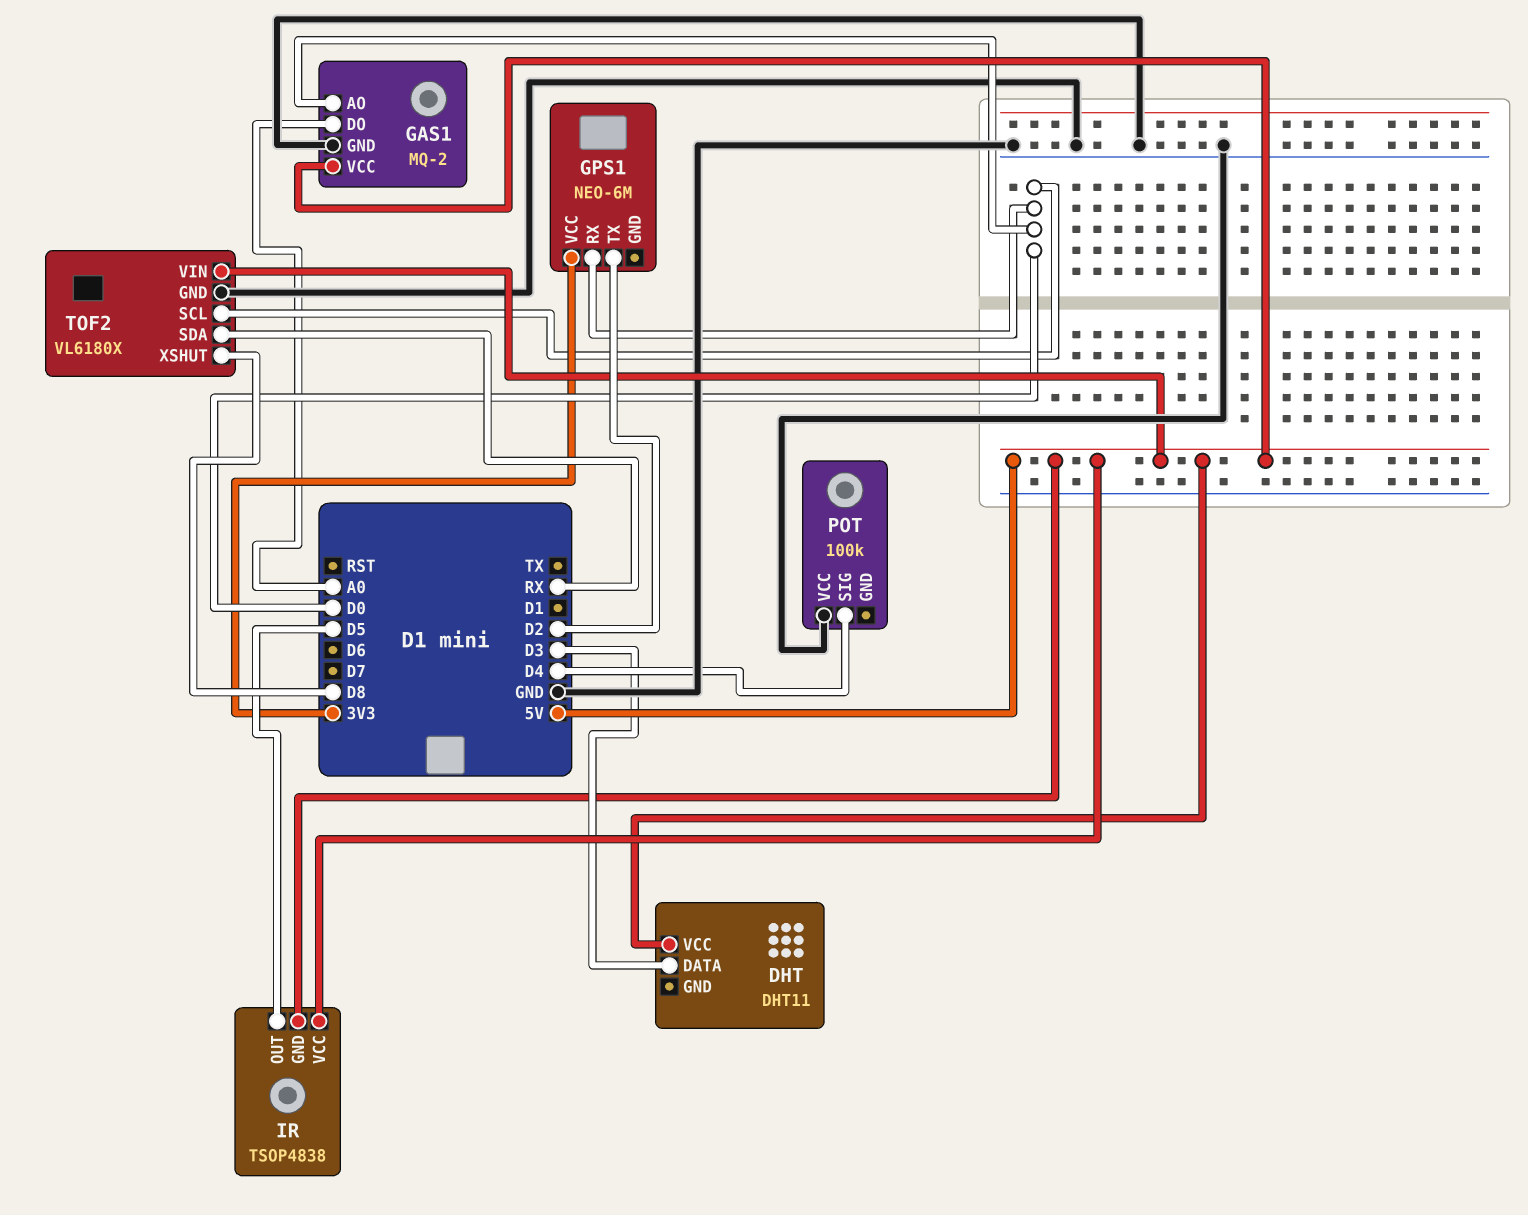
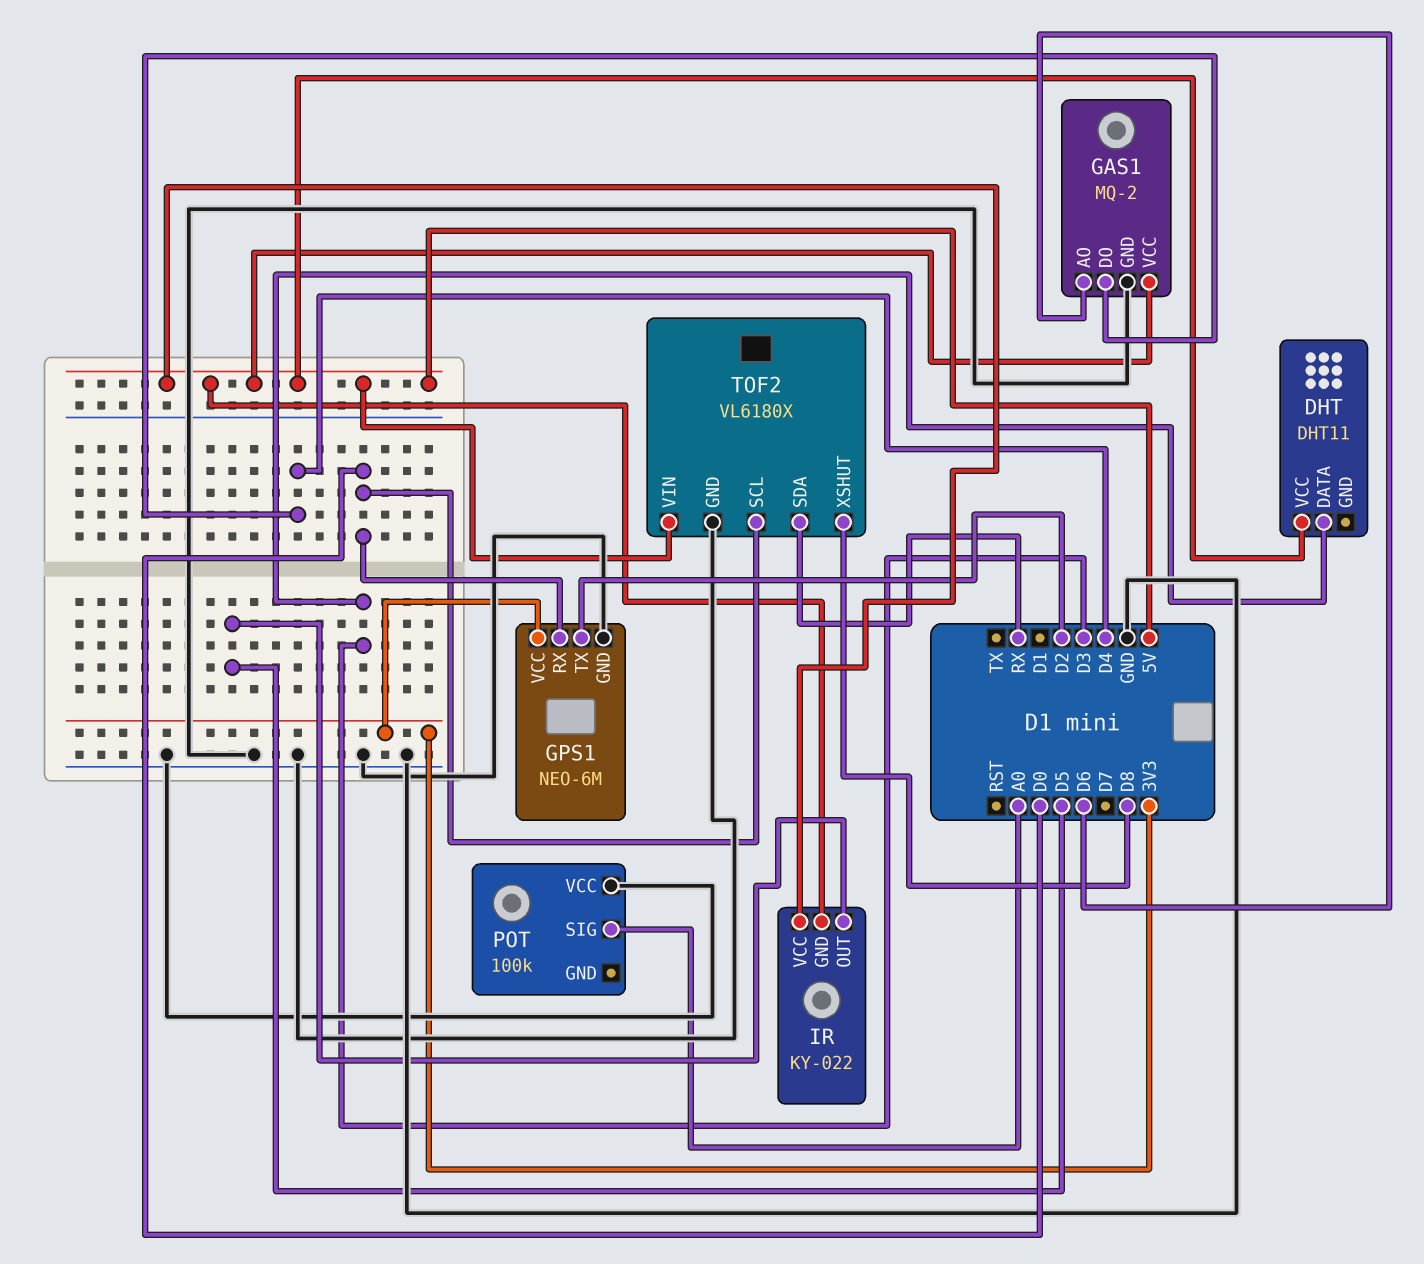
GAS1 pin AO: D0 -> D6
GAS1 pin DO: A0 -> D4
GPS1 pin GND: none -> GND
IR: TSOP4838 -> KY-022
POT pin SIG: D4 -> A0

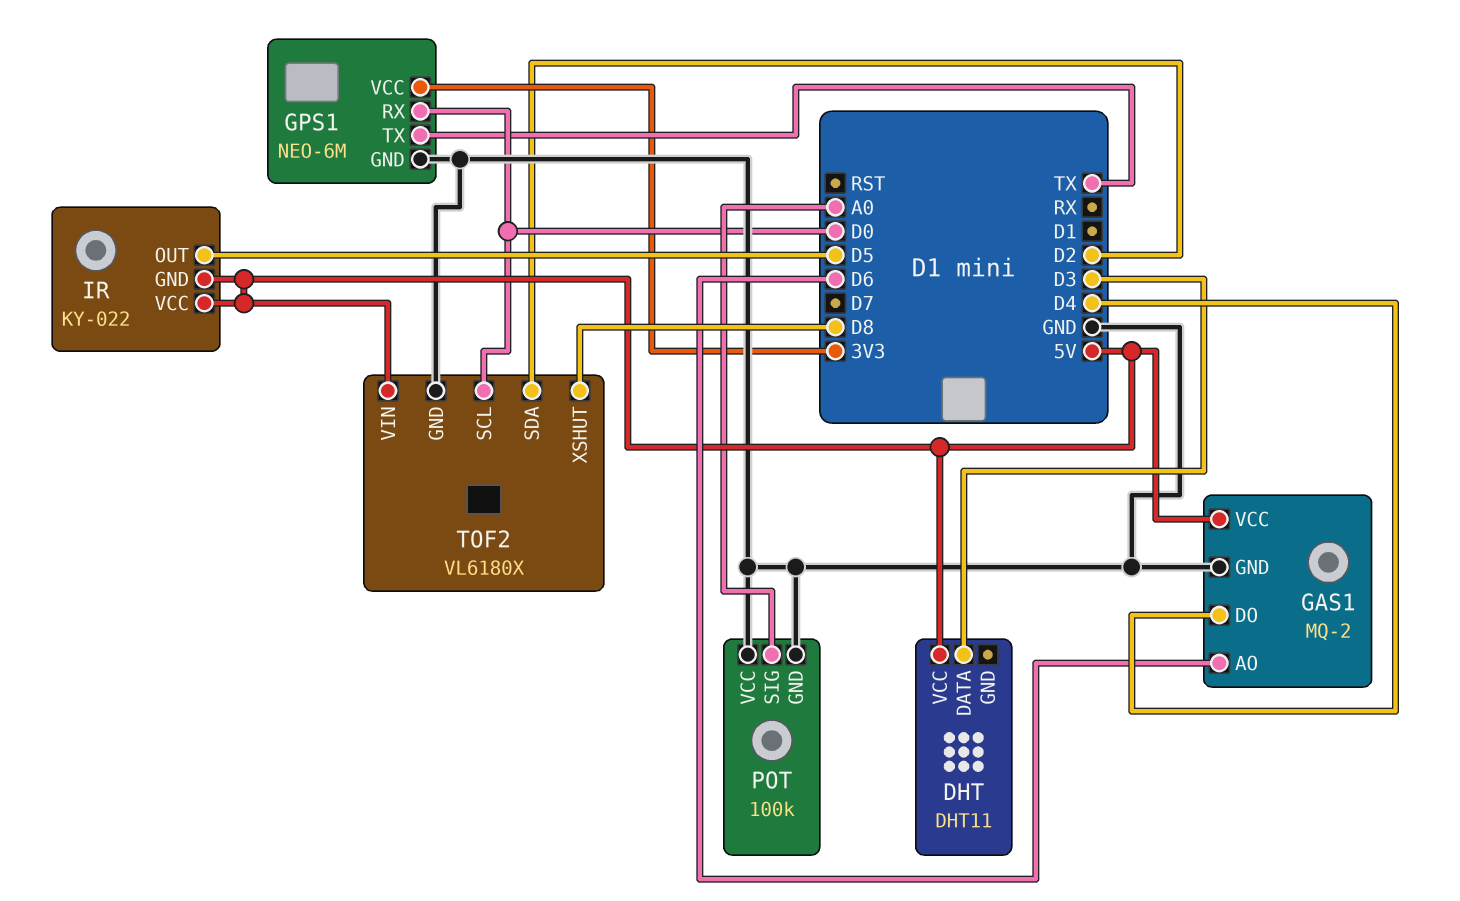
GPS1 pin TX: D2 -> TX
POT pin GND: none -> GND
TOF2 pin SDA: RX -> D2

